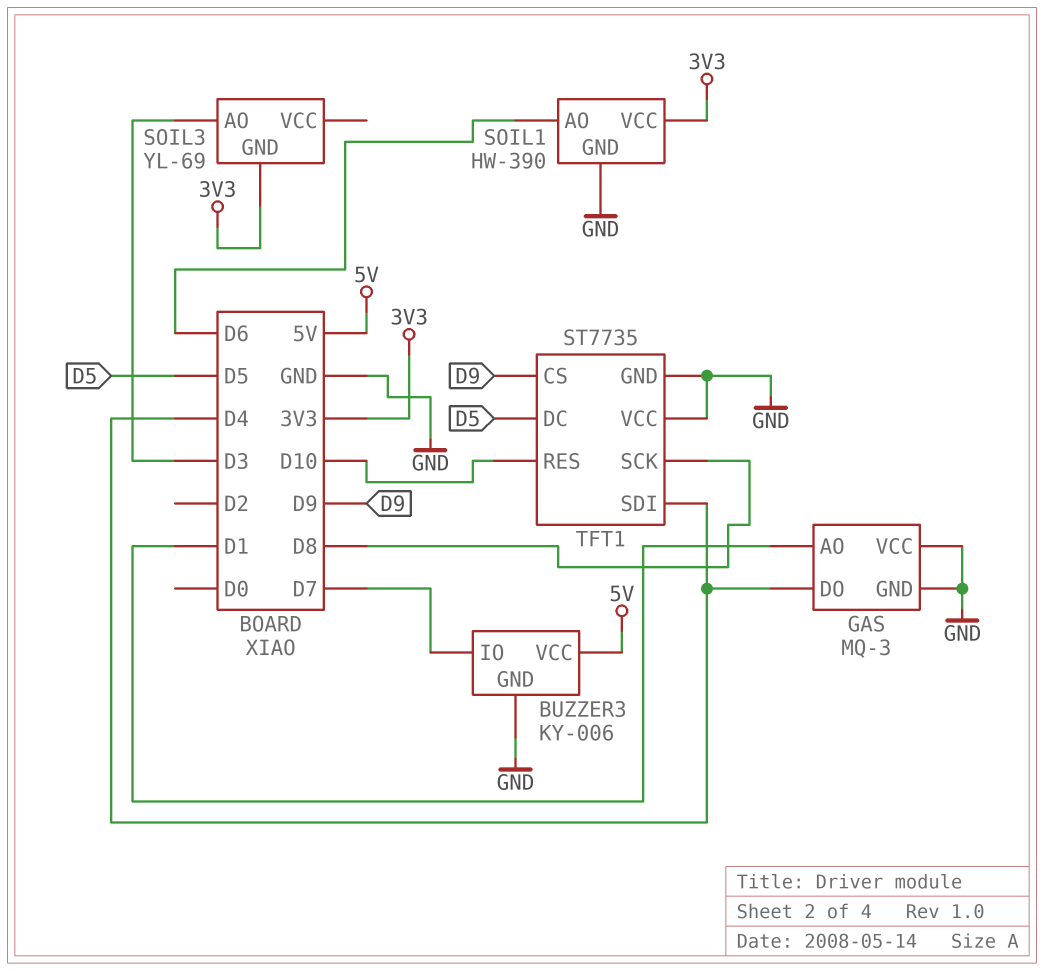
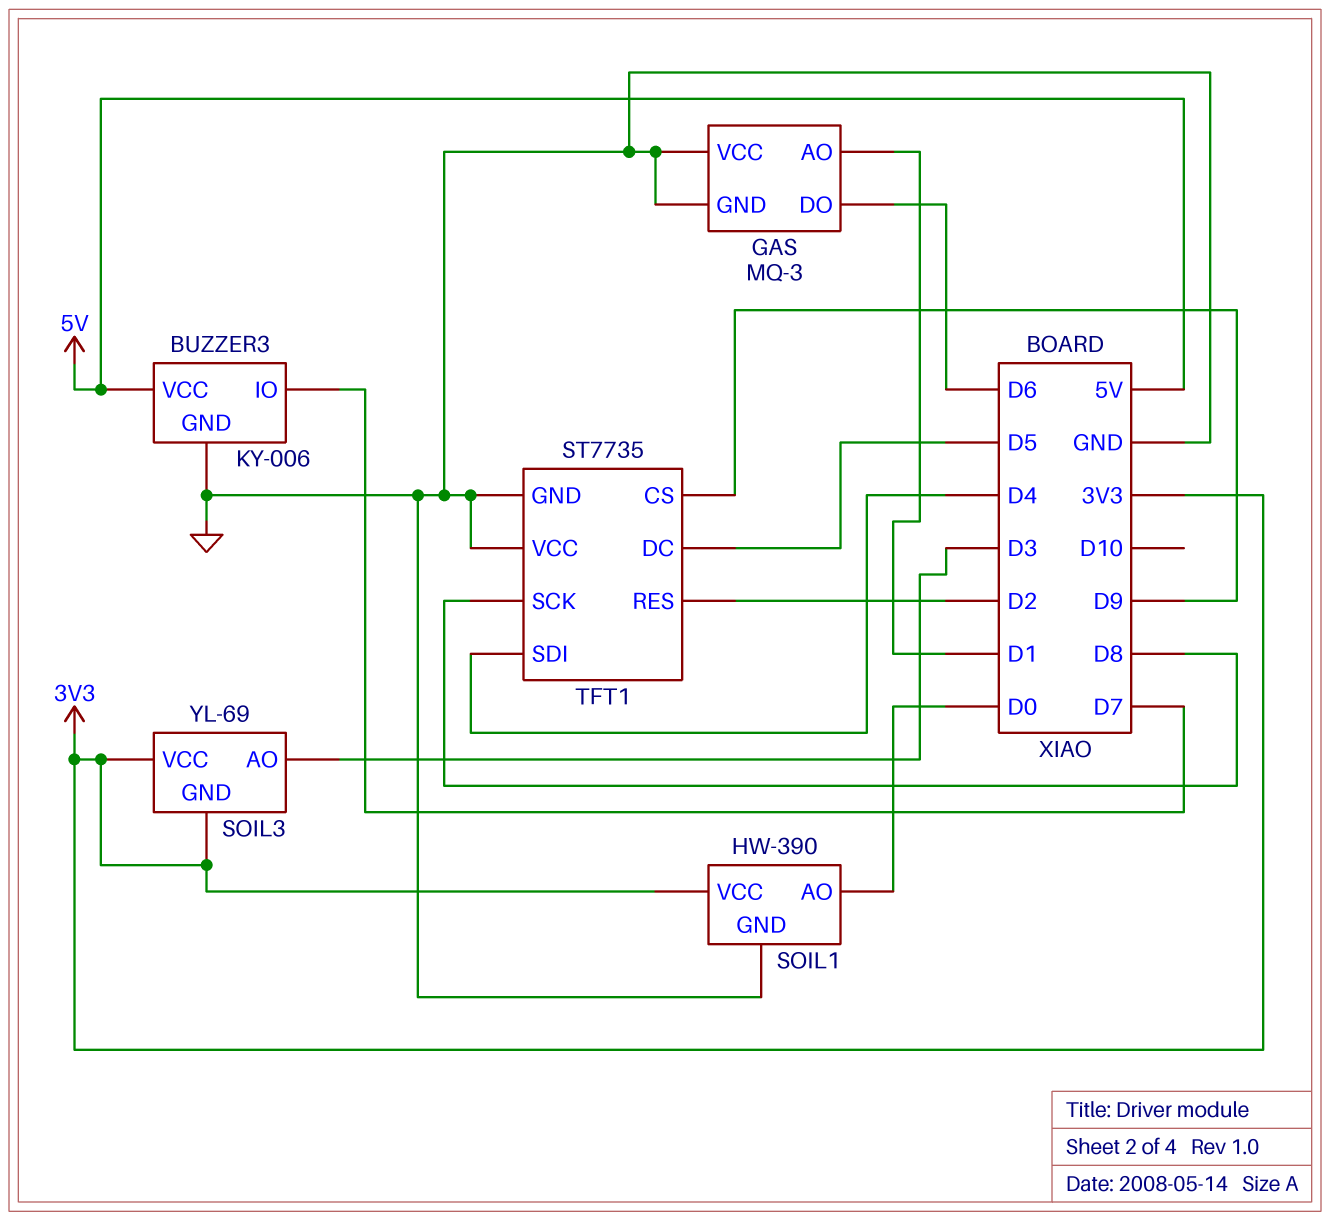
GAS pin DO: D4 -> D6
SOIL1 pin AO: D6 -> D0
SOIL3 pin VCC: none -> 3V3
TFT1 pin RES: D10 -> D2

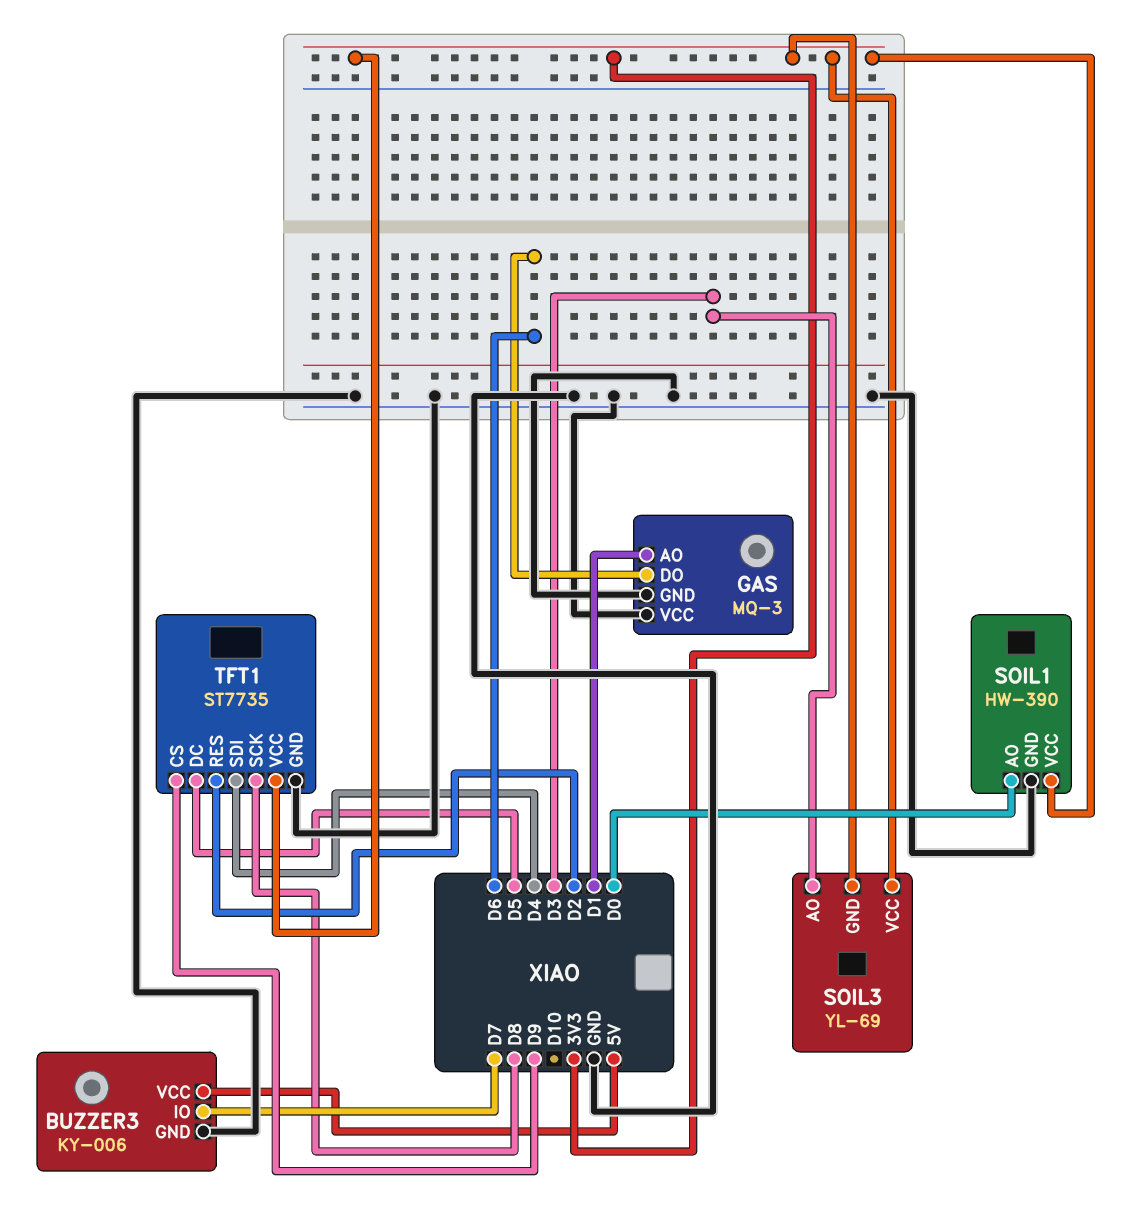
TFT1 pin VCC: GND -> 3V3

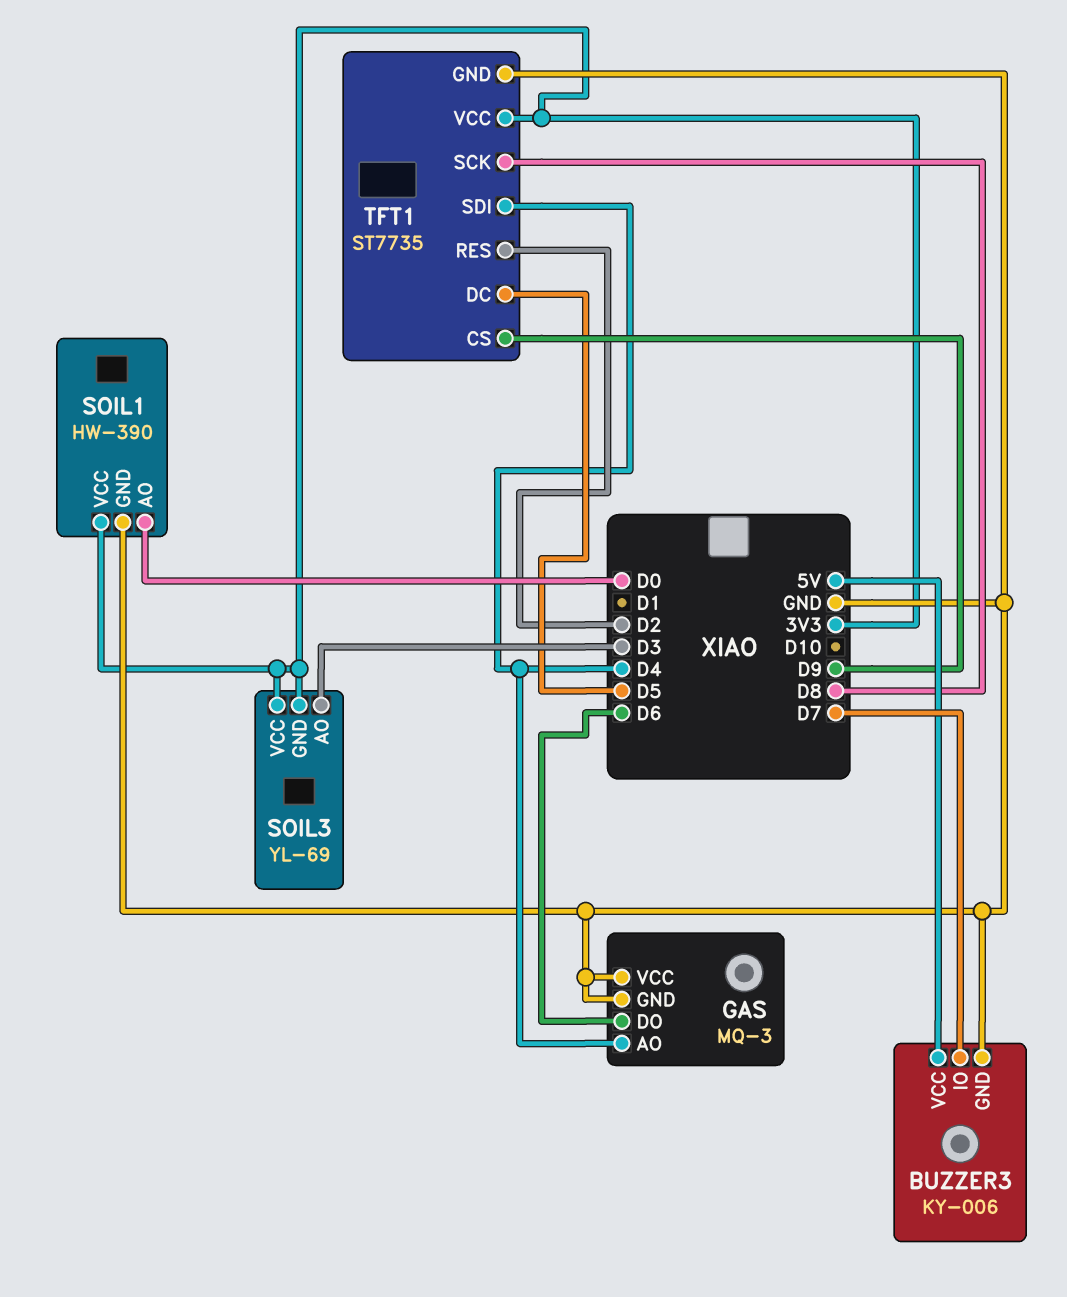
GAS pin AO: D1 -> D4

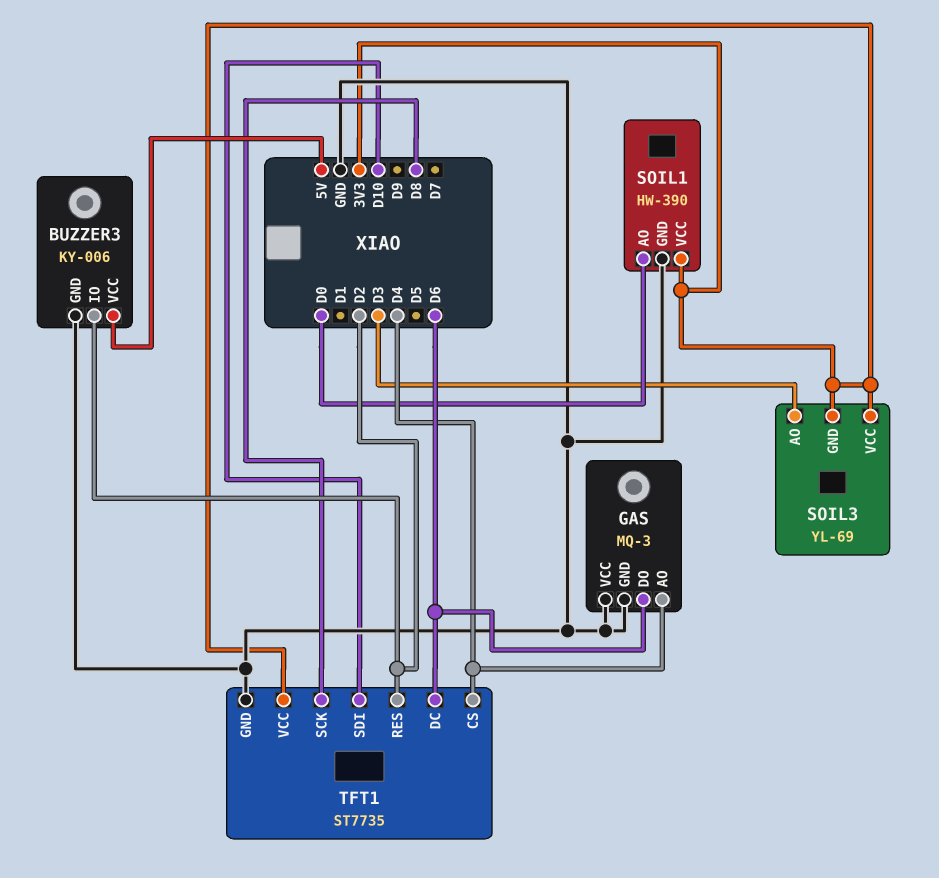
BUZZER3 pin IO: D7 -> D2
TFT1 pin CS: D9 -> D4
TFT1 pin DC: D5 -> D6
TFT1 pin SDI: D4 -> D10

